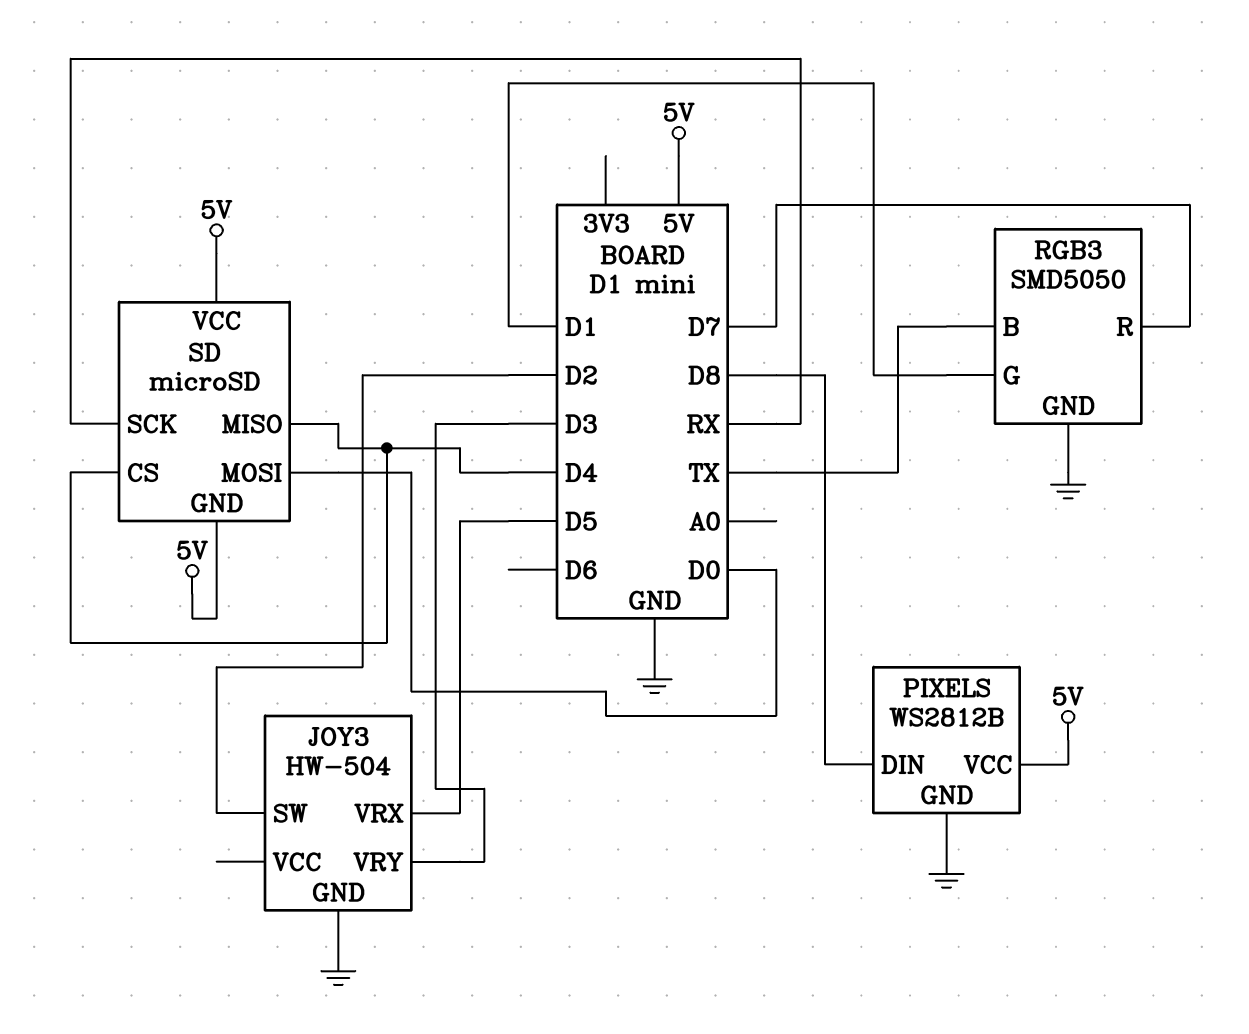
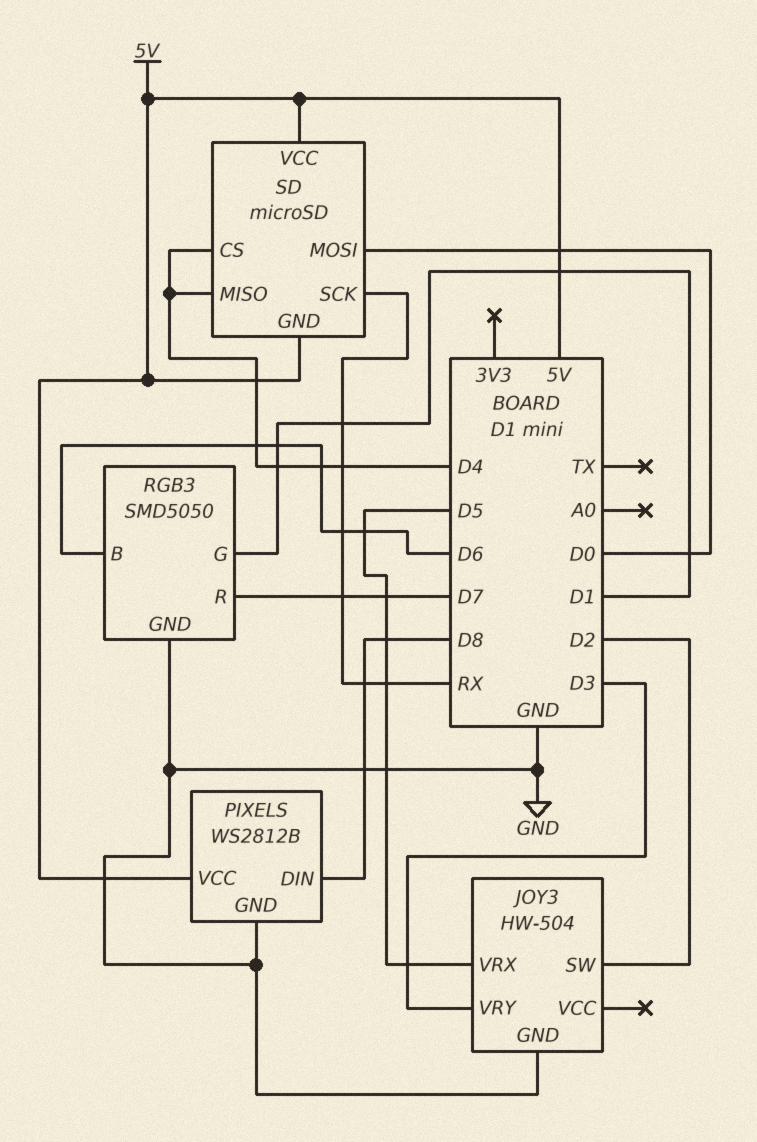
RGB3 pin B: TX -> D6

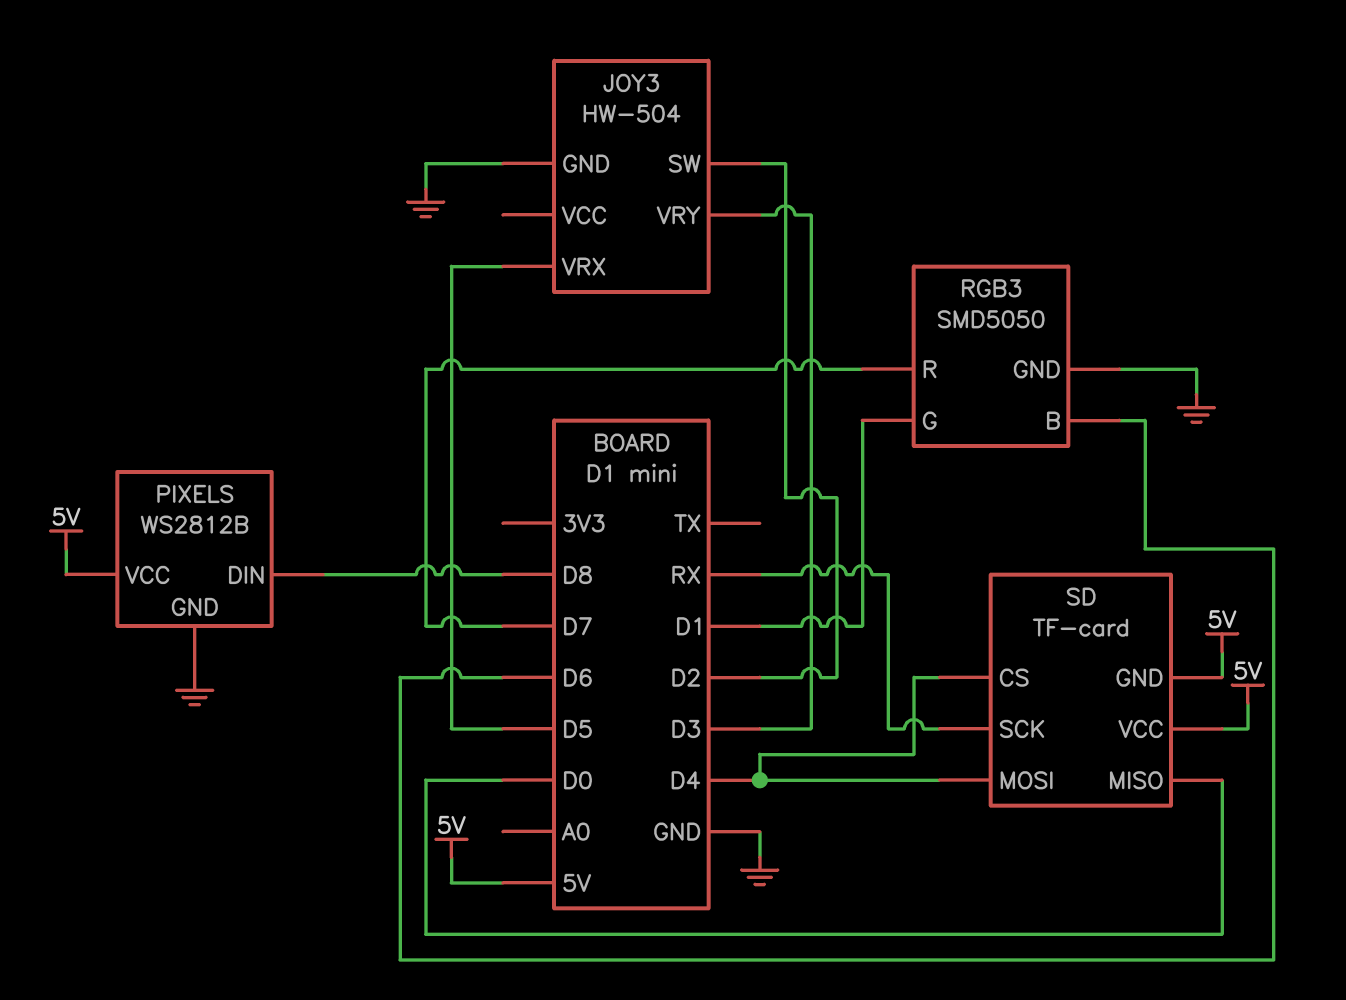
SD: microSD -> TF-card
SD pin MISO: D4 -> D0
SD pin MOSI: D0 -> D4

